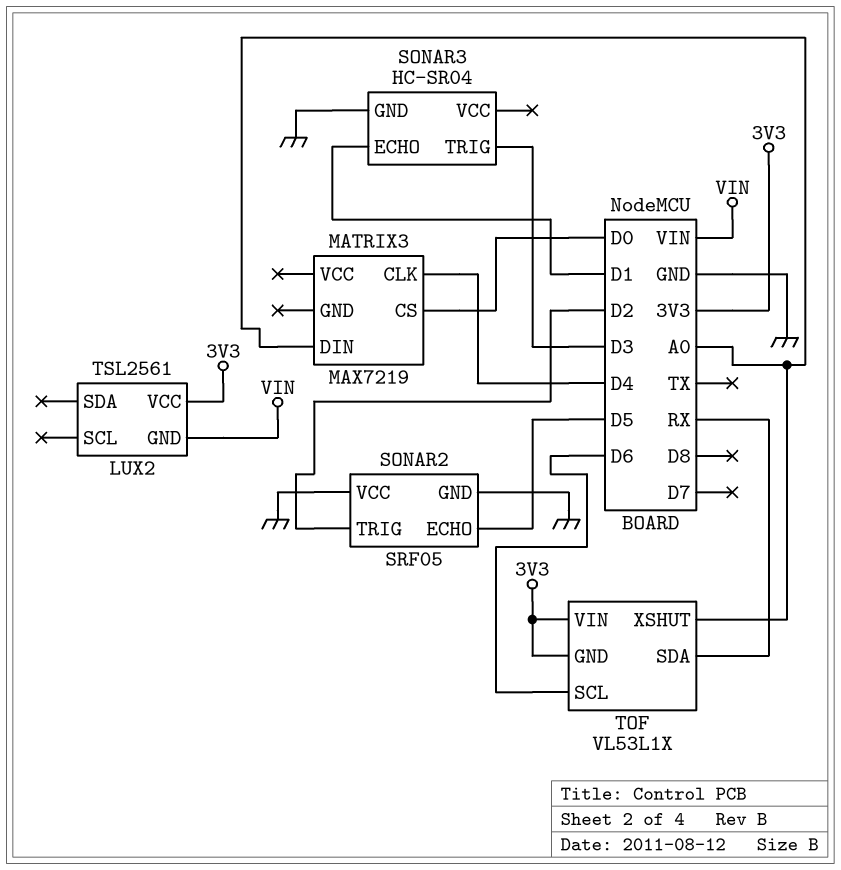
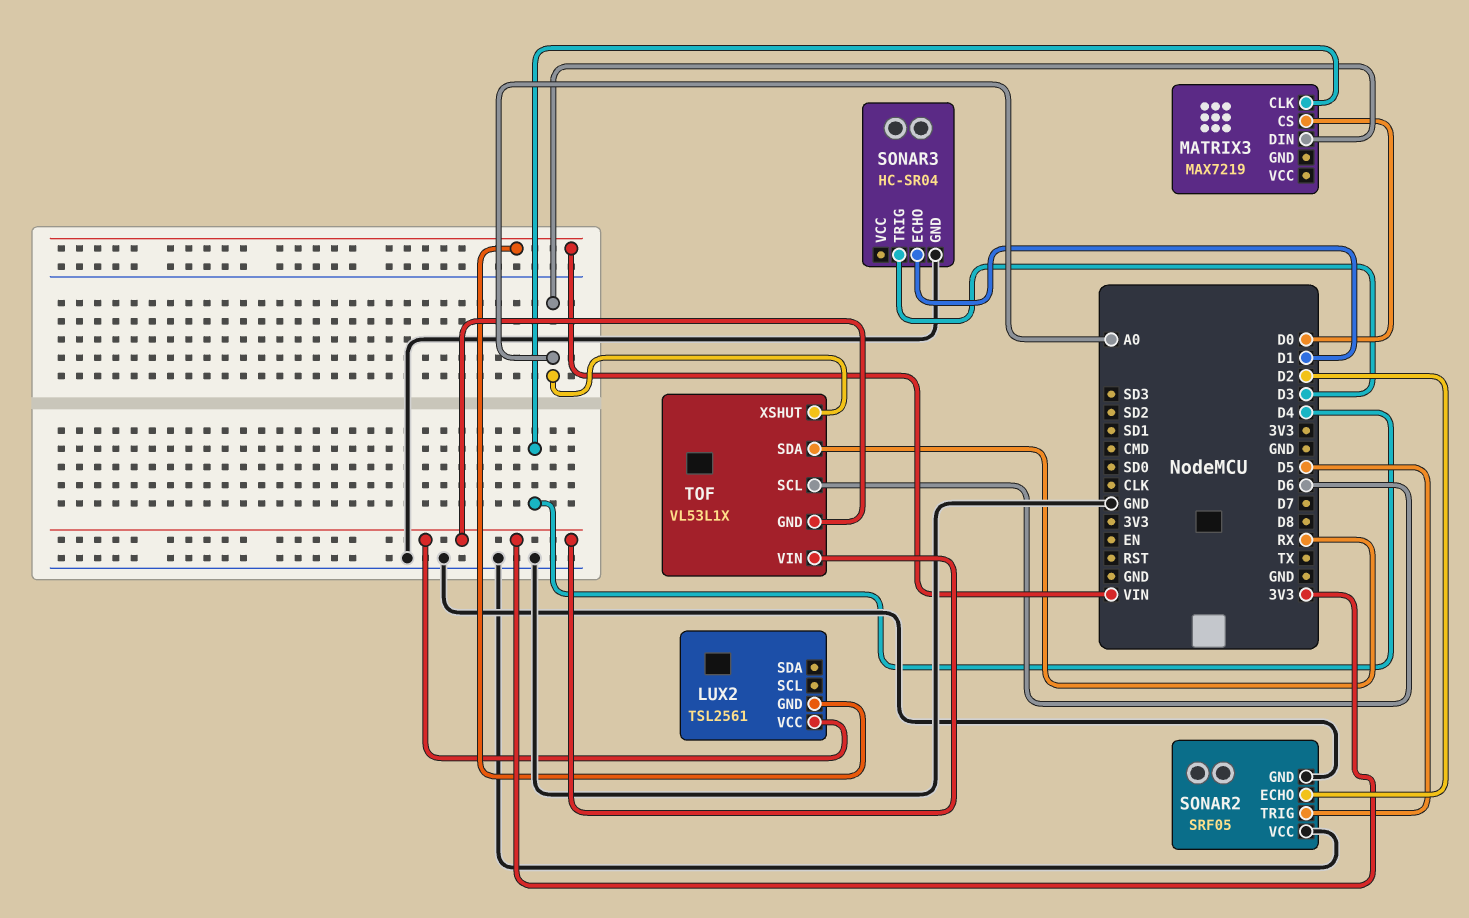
SONAR2 pin ECHO: D5 -> D2
SONAR2 pin TRIG: D2 -> D5

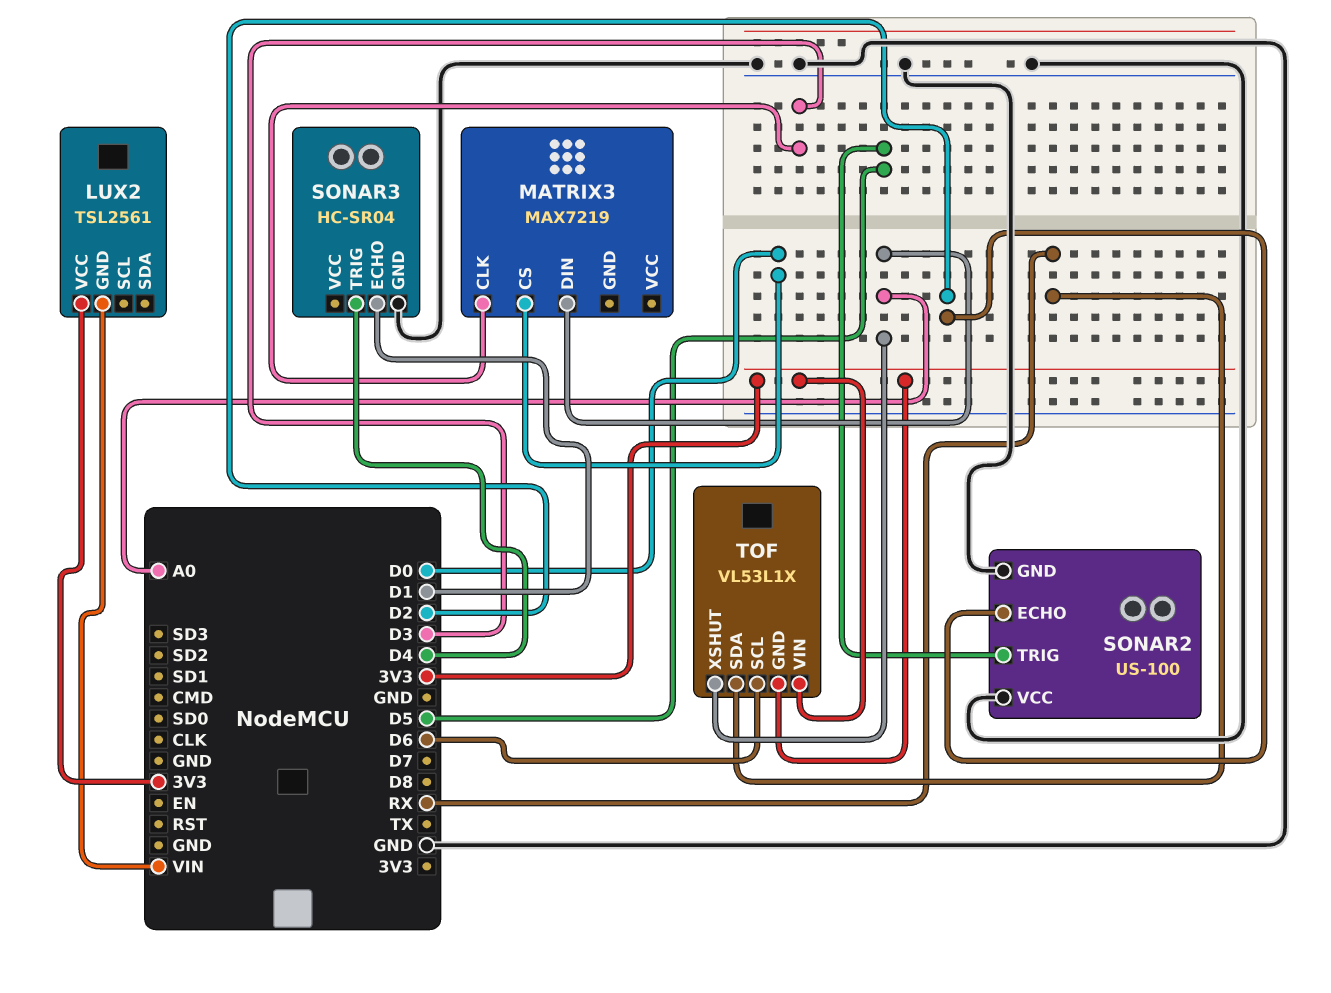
MATRIX3 pin CLK: D4 -> D3
SONAR2: SRF05 -> US-100
SONAR3 pin TRIG: D3 -> D4

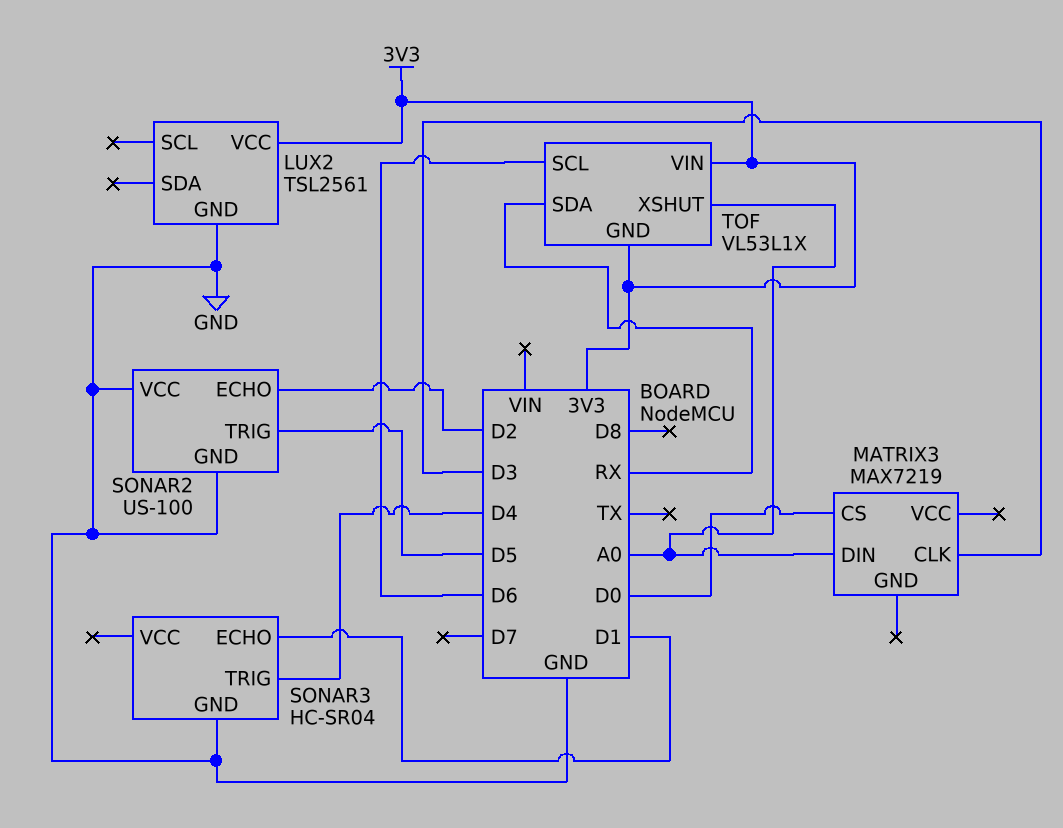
LUX2 pin GND: VIN -> GND

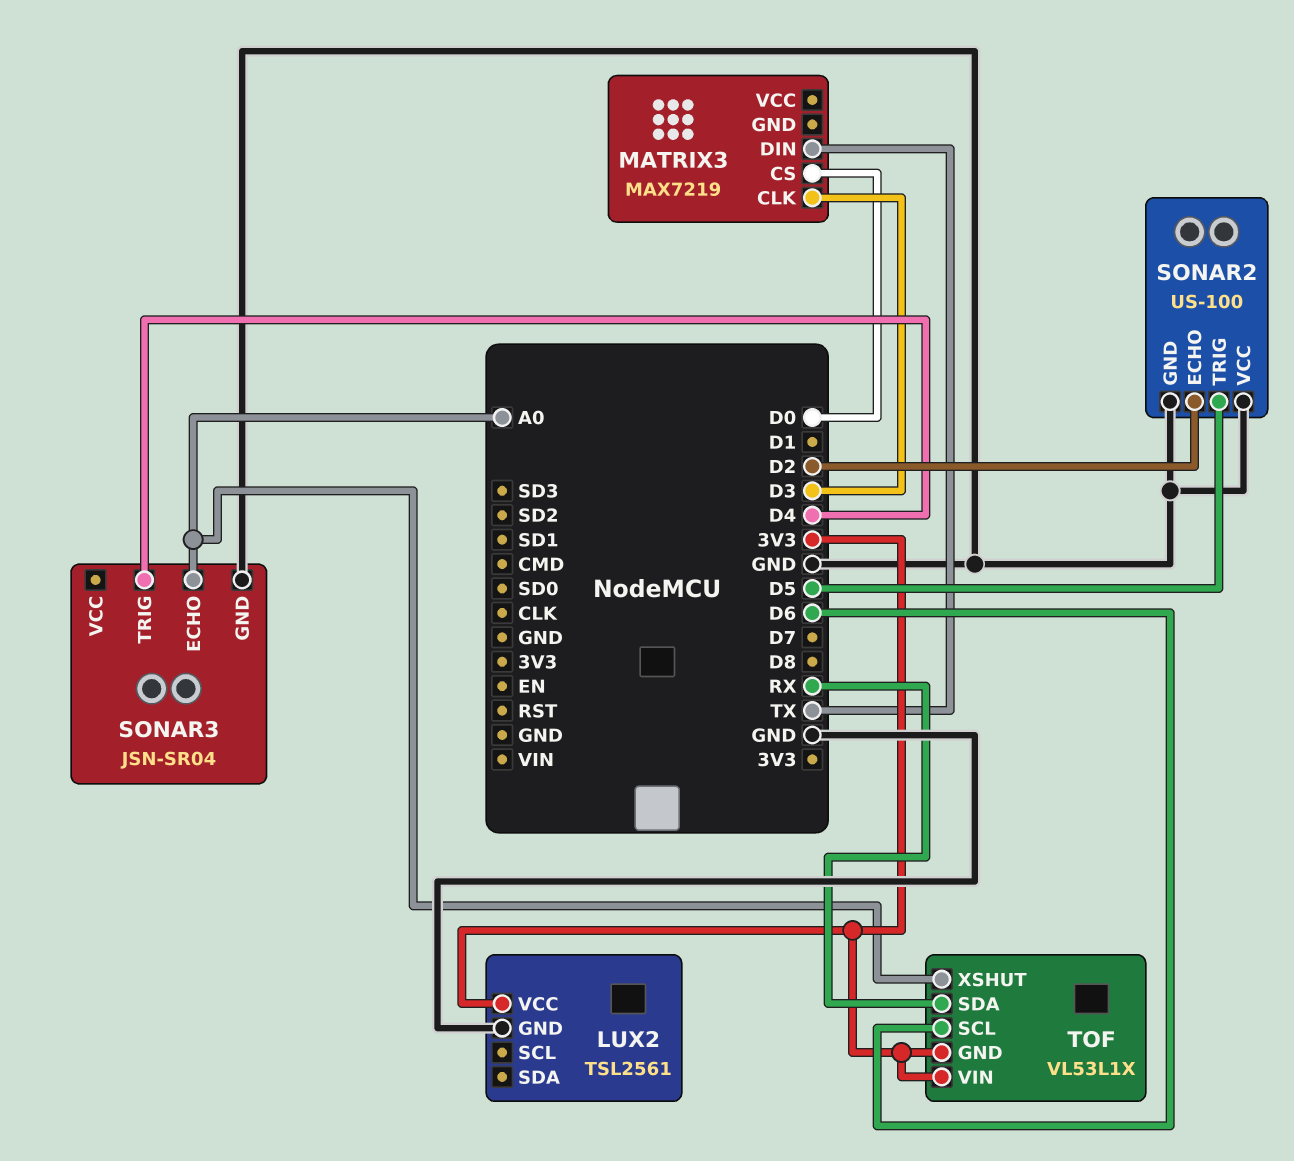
MATRIX3 pin DIN: A0 -> TX
SONAR3: HC-SR04 -> JSN-SR04
SONAR3 pin ECHO: D1 -> A0

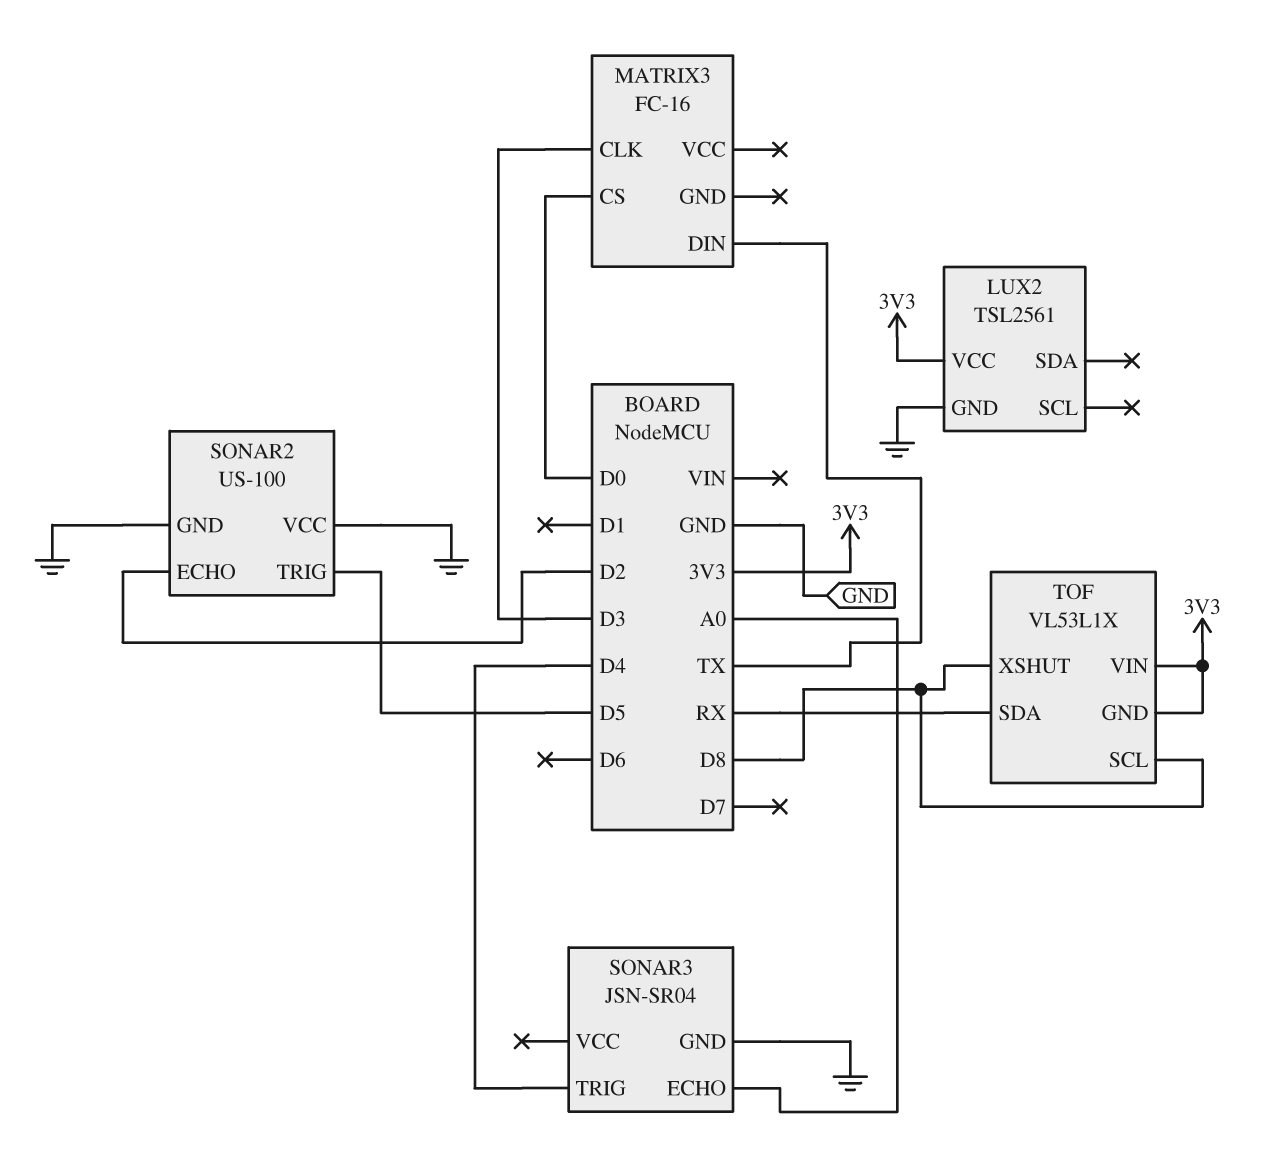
MATRIX3: MAX7219 -> FC-16
TOF pin SCL: D6 -> D8
TOF pin XSHUT: A0 -> D8

